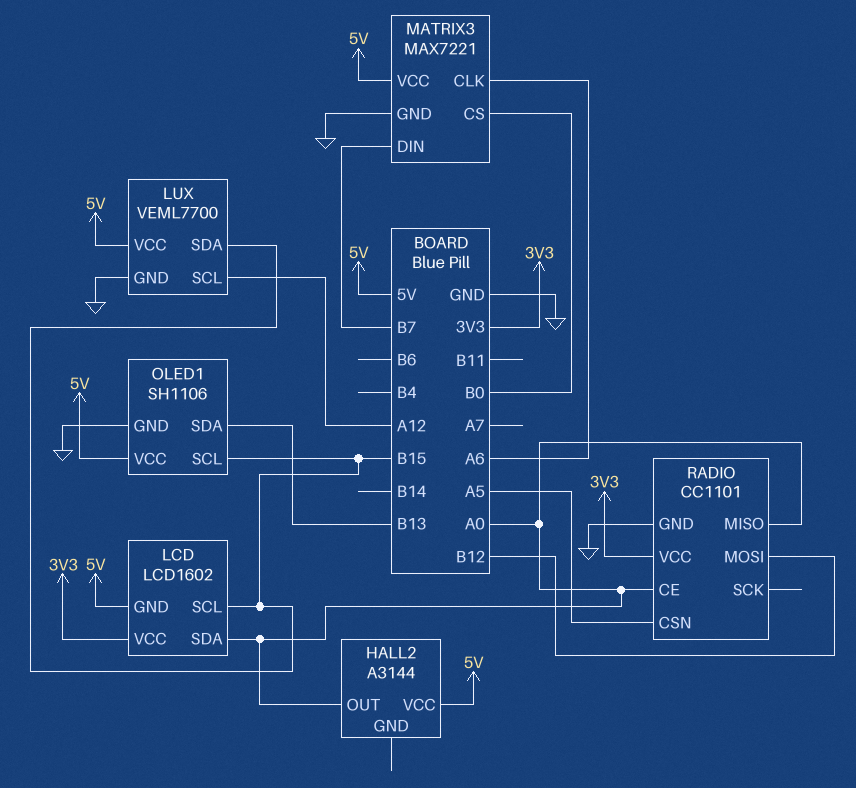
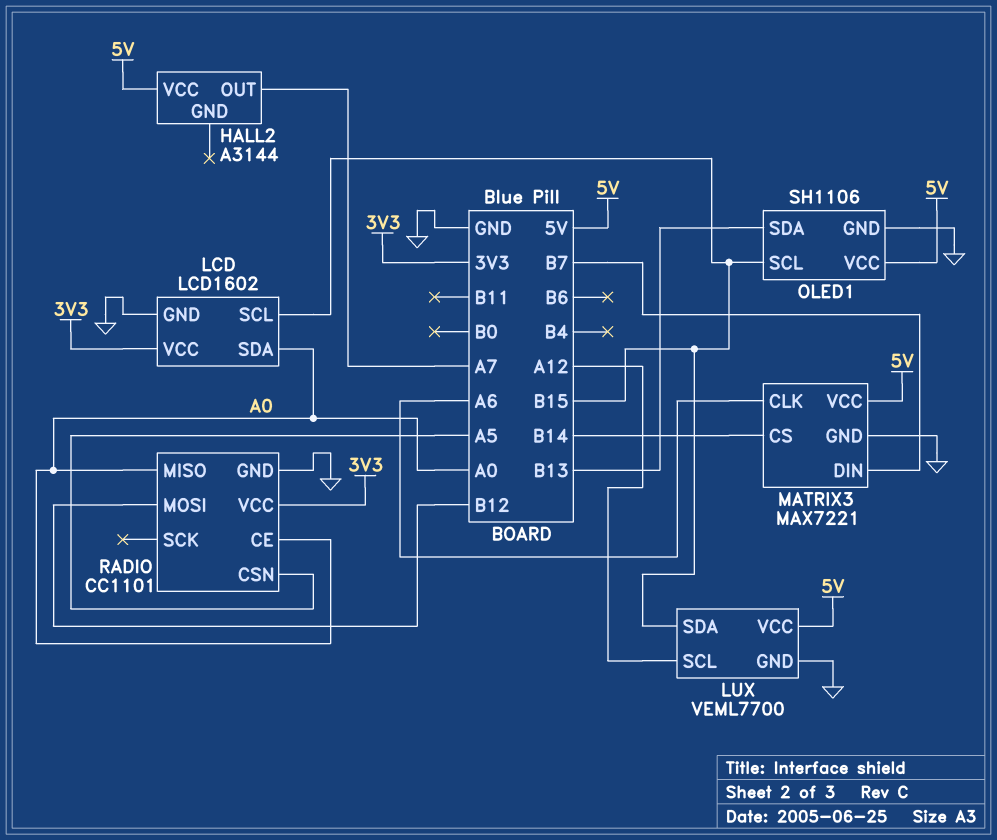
HALL2 pin OUT: A0 -> A7
LCD pin GND: 5V -> GND
MATRIX3 pin CS: B0 -> B14

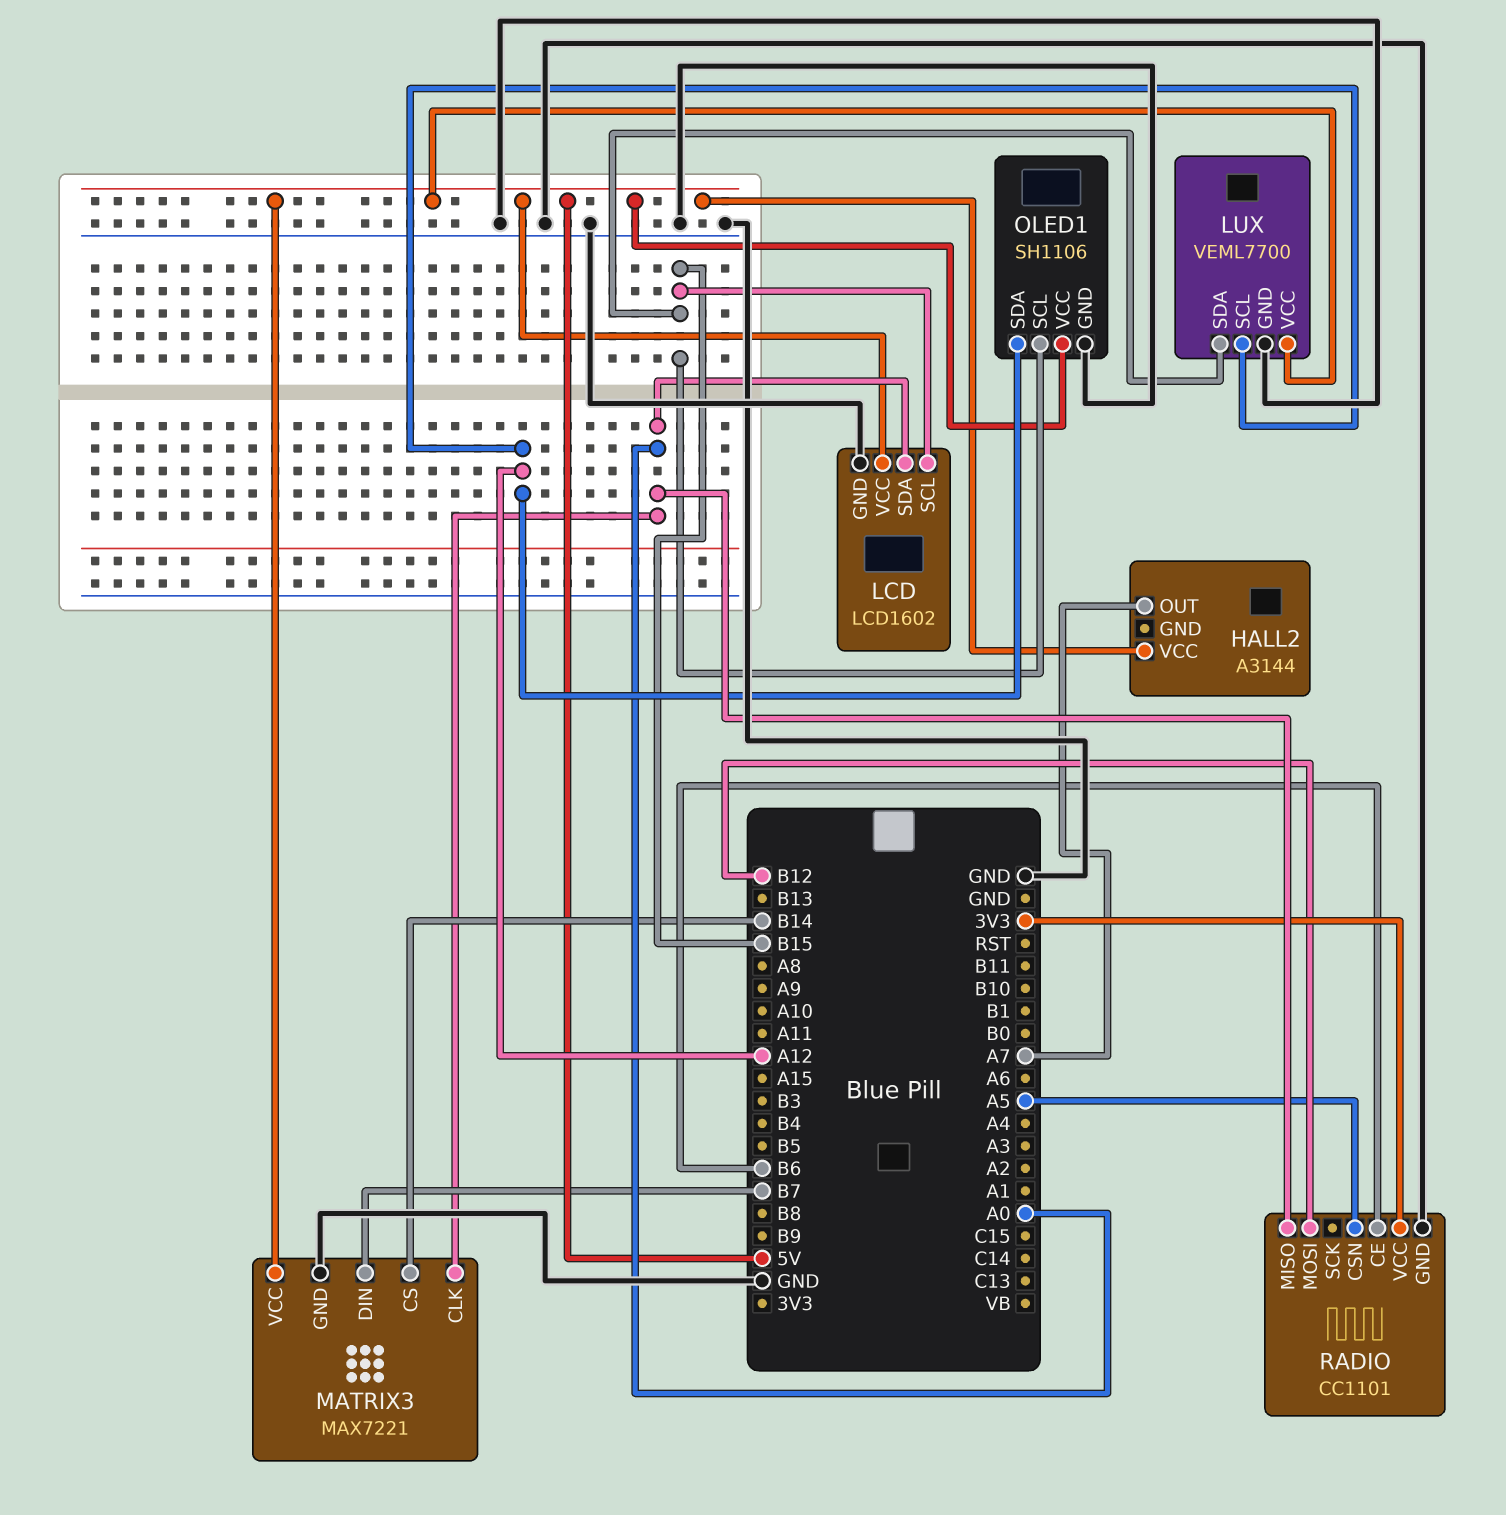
LCD pin VCC: 3V3 -> 5V
MATRIX3 pin CLK: A6 -> A0
OLED1 pin SDA: B13 -> A12
RADIO pin CE: A0 -> B6

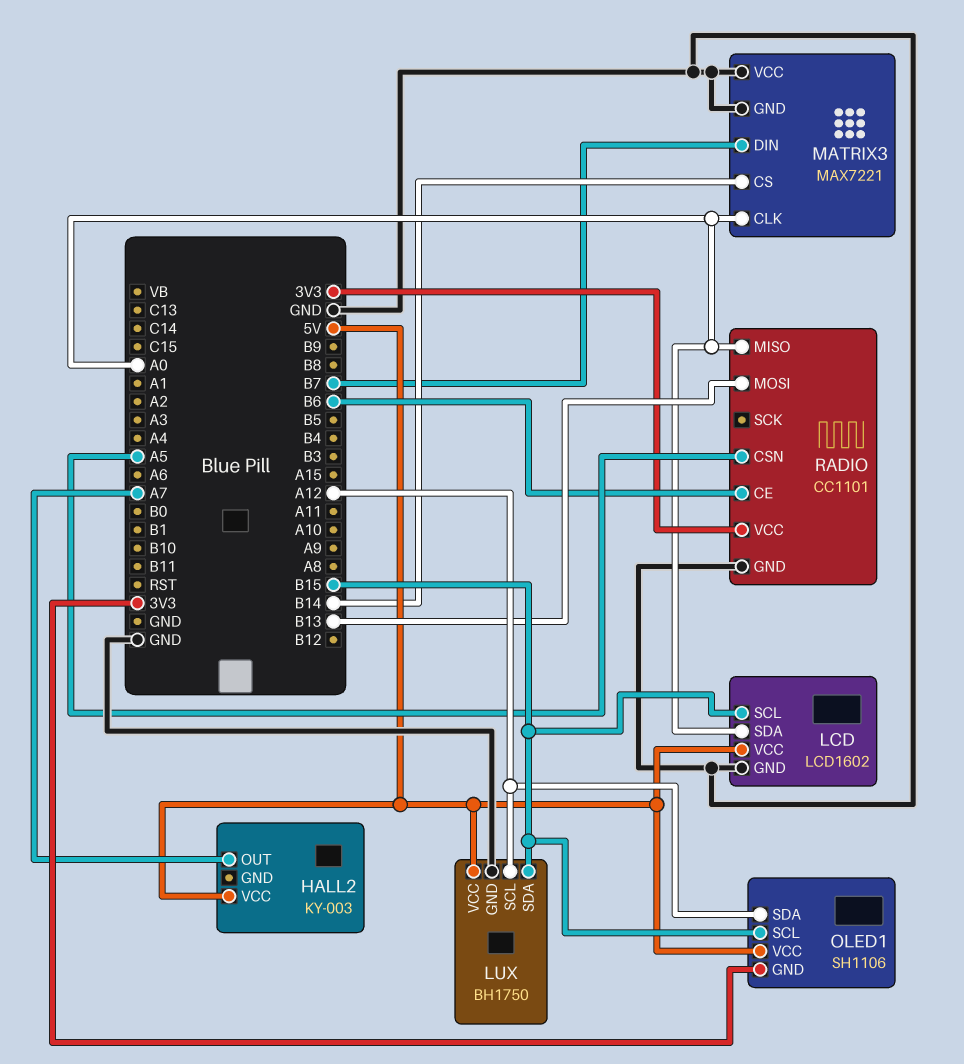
HALL2: A3144 -> KY-003
LUX: VEML7700 -> BH1750
MATRIX3 pin VCC: 5V -> GND
OLED1 pin GND: GND -> 3V3
RADIO pin MOSI: B12 -> B13

